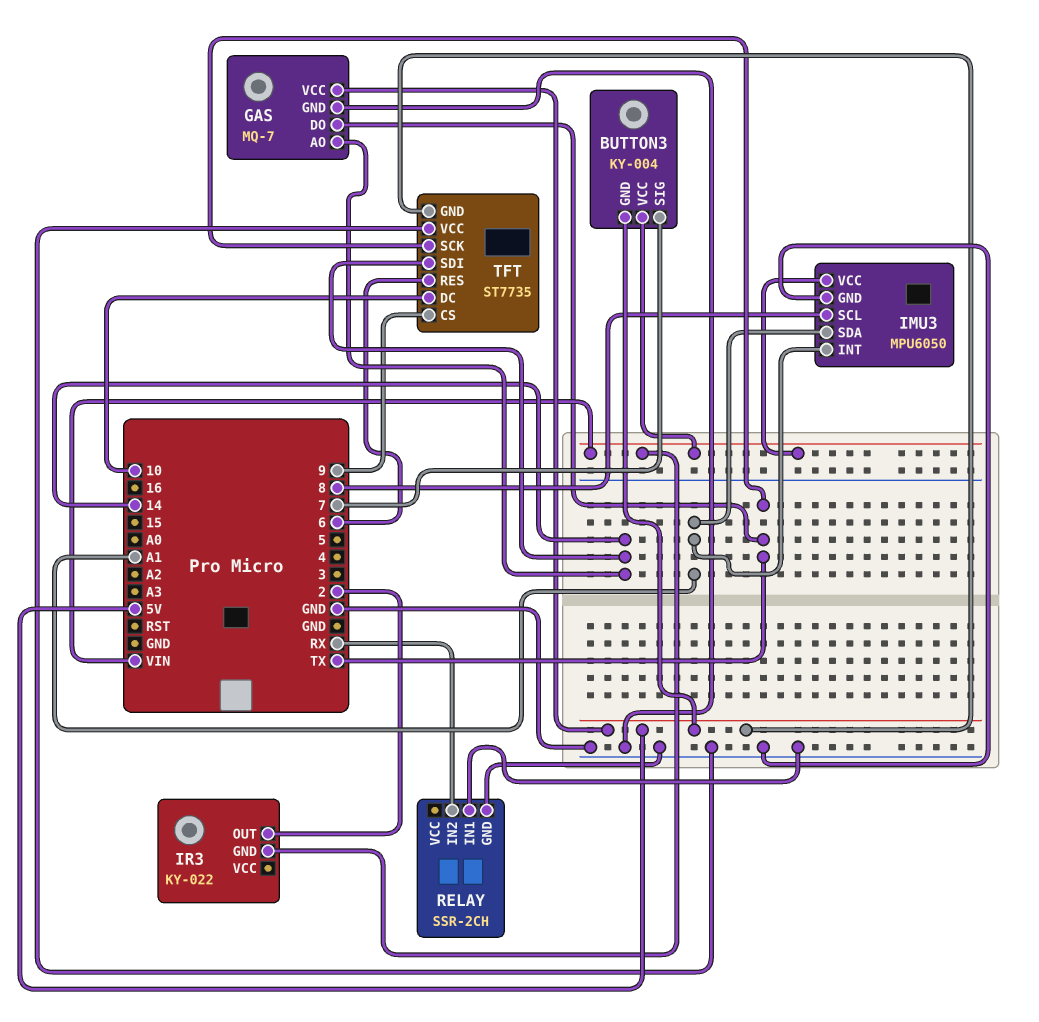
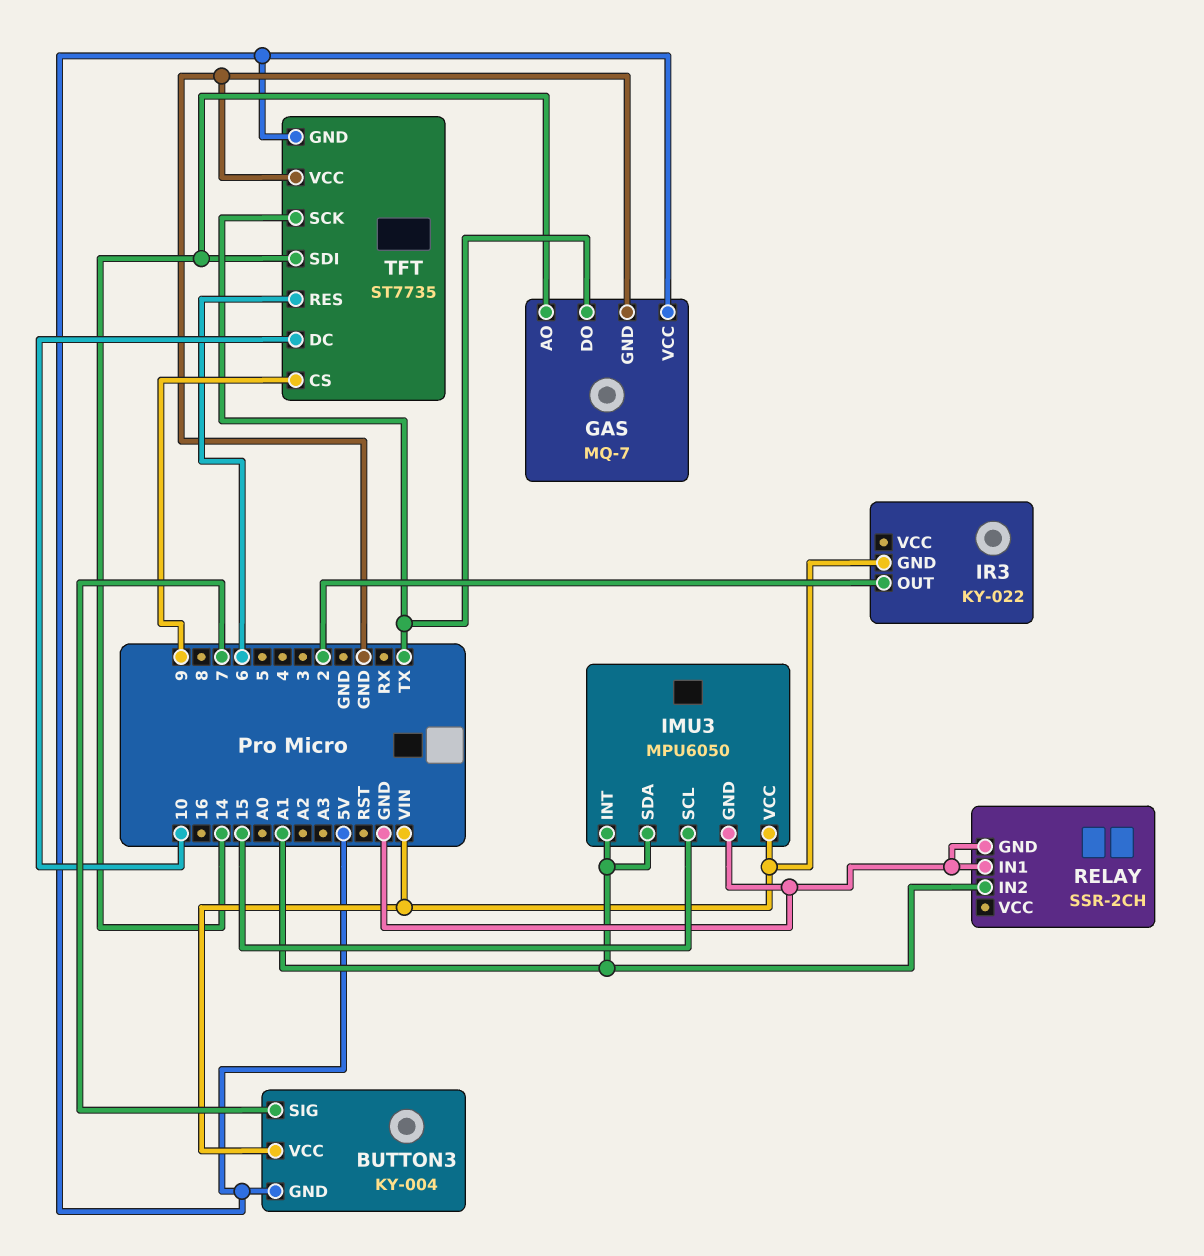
IMU3 pin SCL: 8 -> 15
RELAY pin IN2: RX -> A1

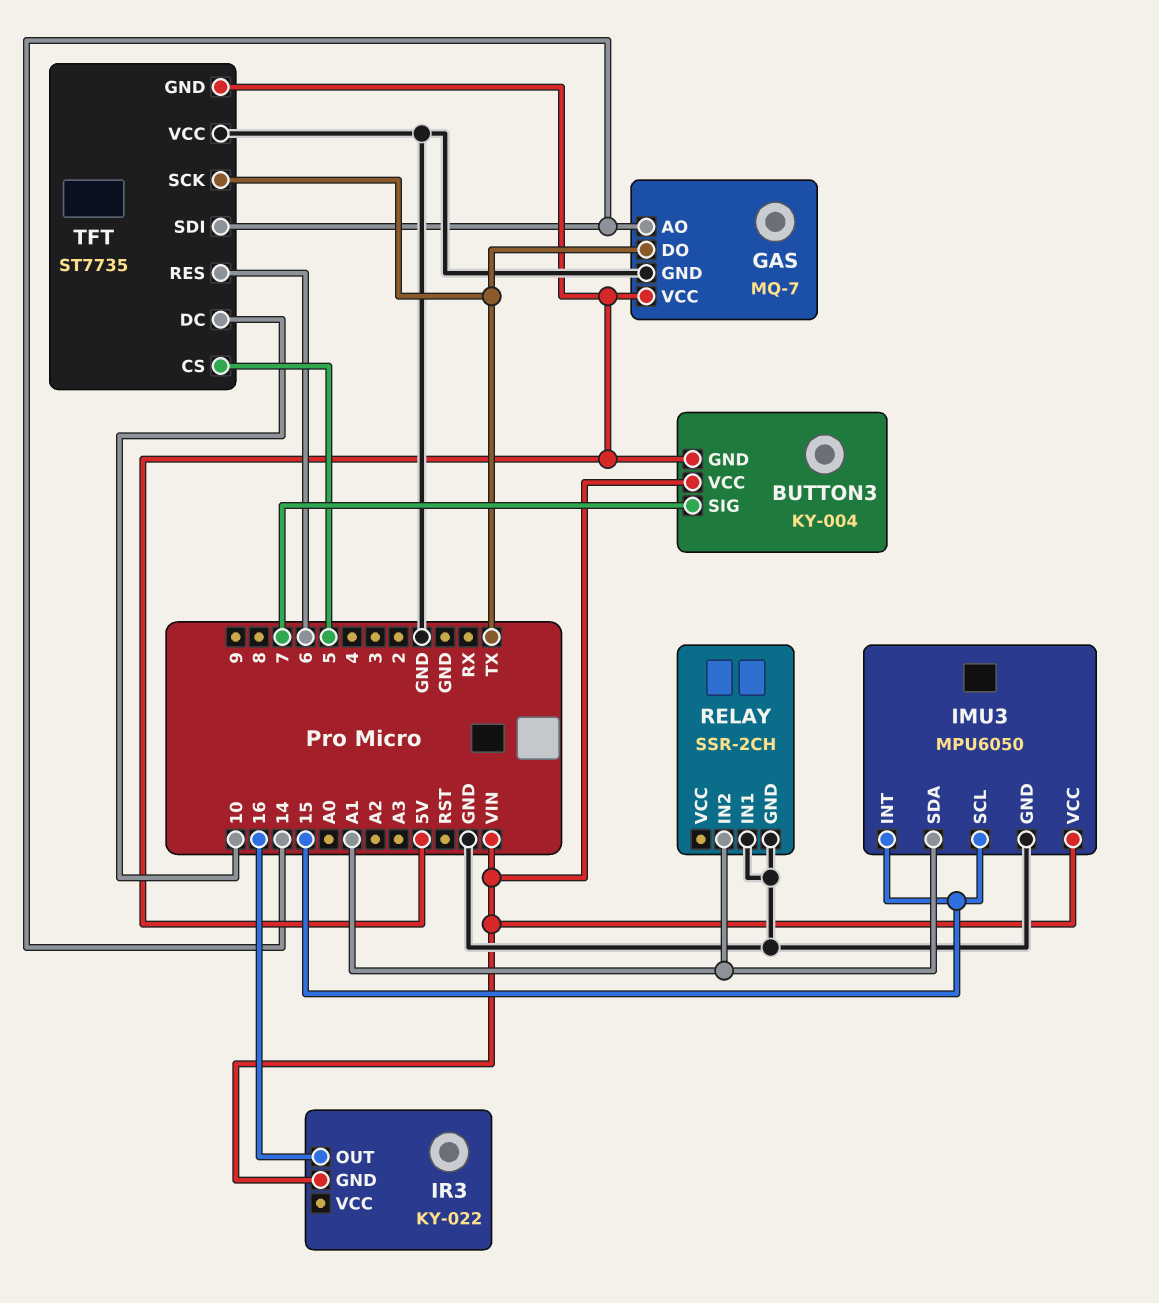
IMU3 pin INT: A1 -> 15
IR3 pin OUT: 2 -> 16
TFT pin CS: 9 -> 5

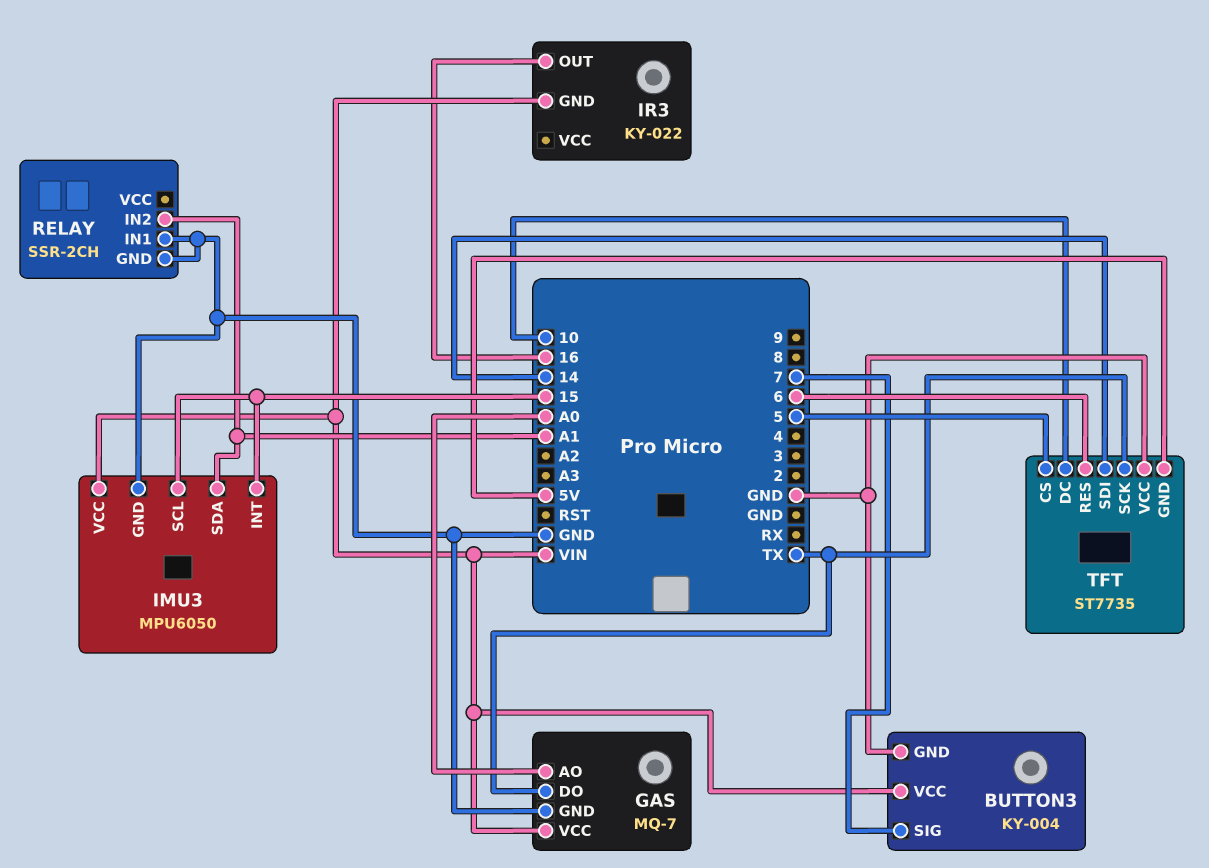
BUTTON3 pin GND: 5V -> GND
GAS pin AO: 14 -> A0
GAS pin VCC: 5V -> VIN

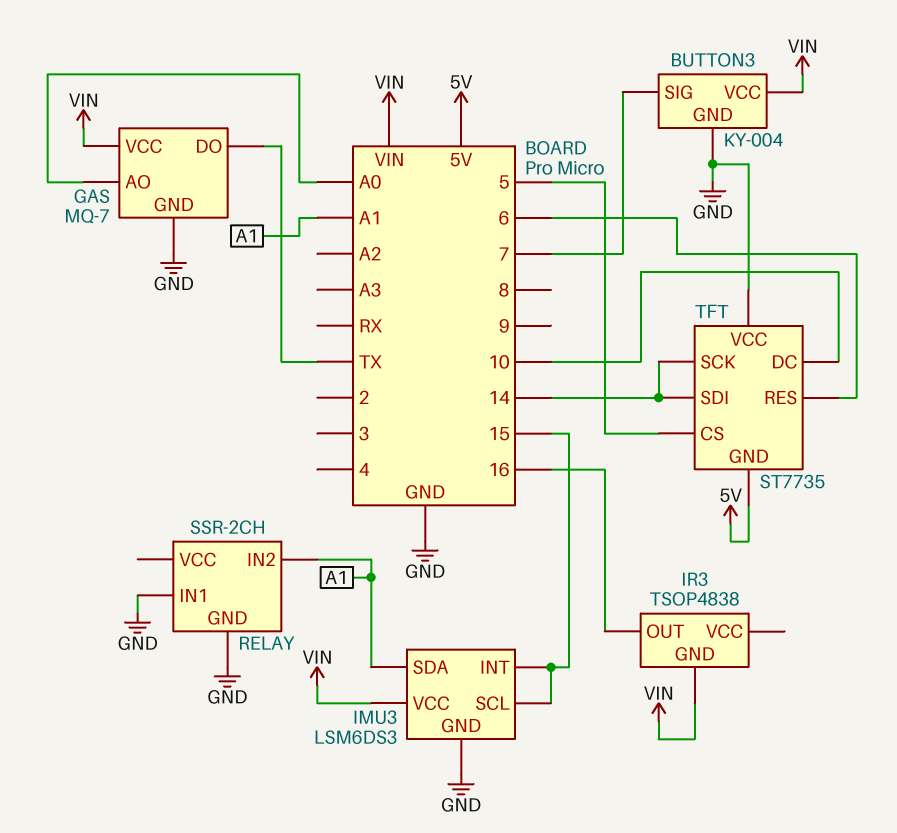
IMU3: MPU6050 -> LSM6DS3
IR3: KY-022 -> TSOP4838
TFT pin SCK: TX -> 14

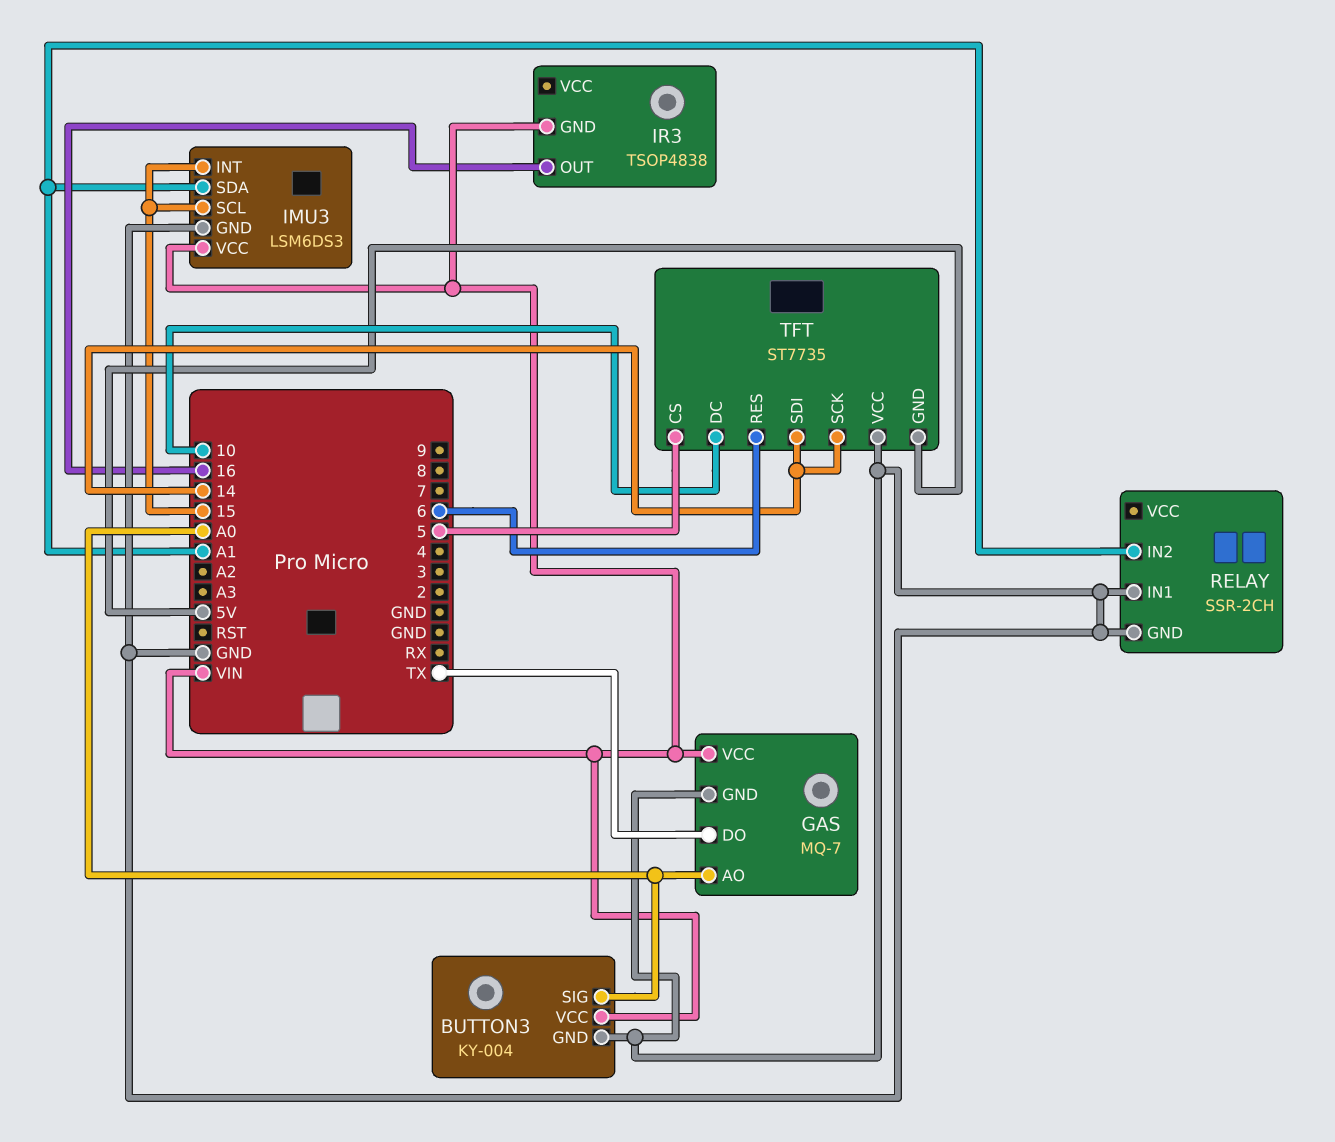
BUTTON3 pin SIG: 7 -> A0

